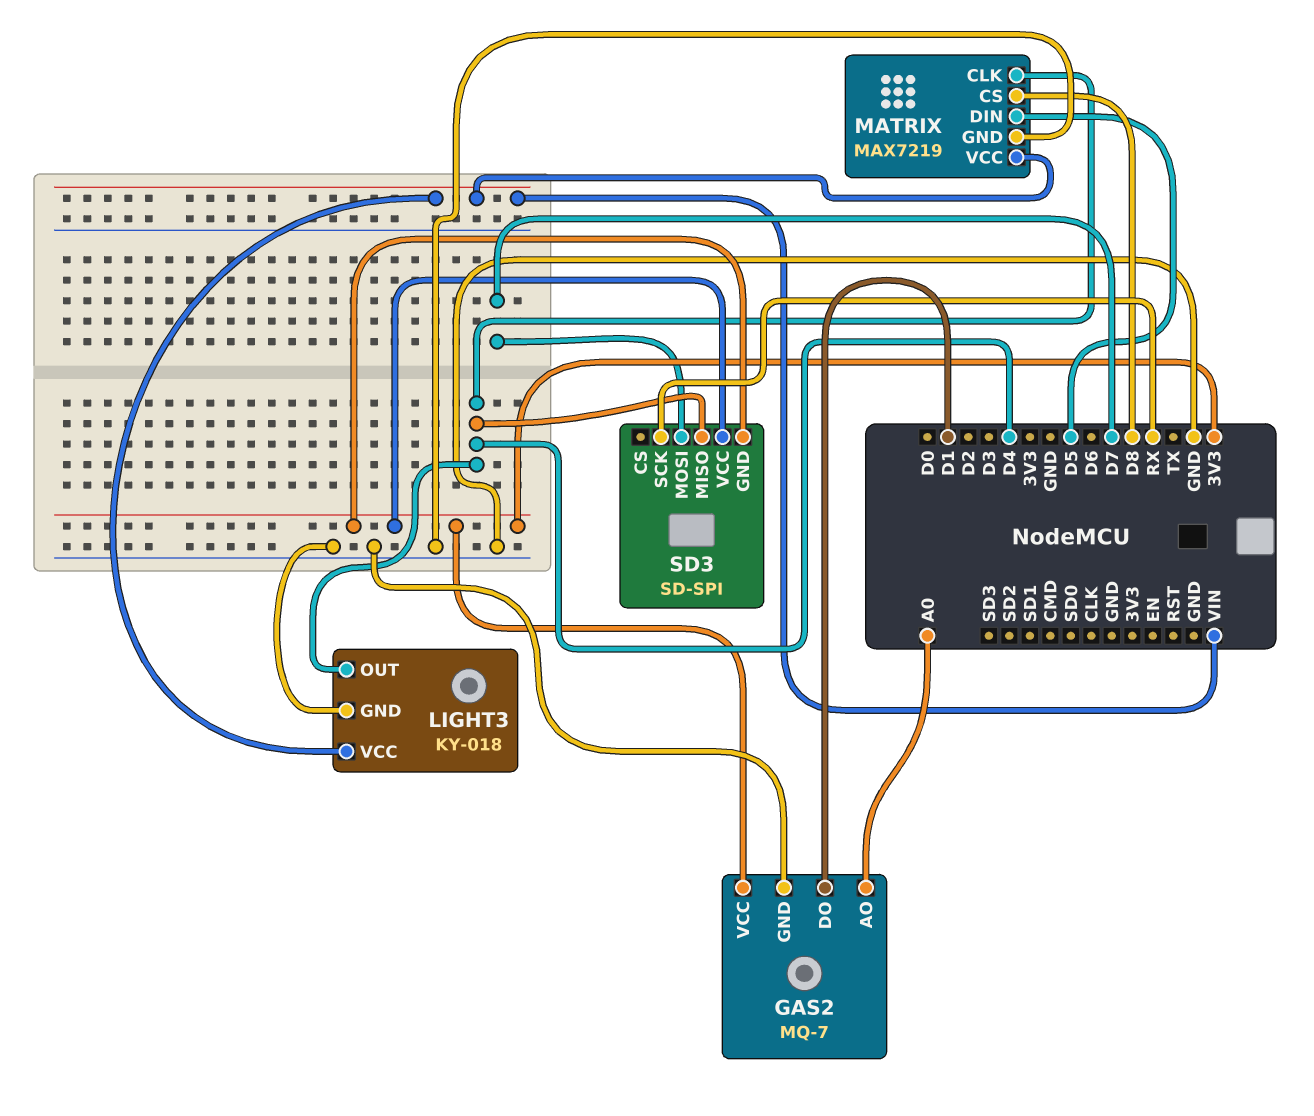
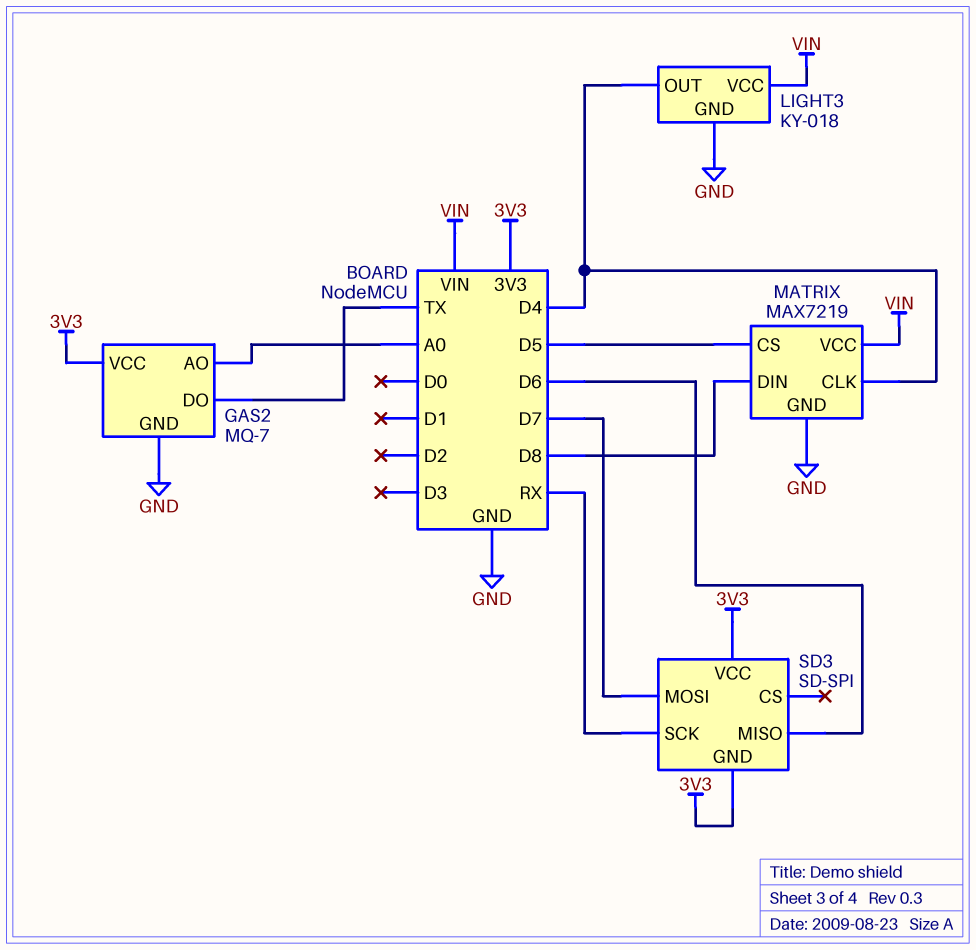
GAS2 pin DO: D1 -> TX
MATRIX pin CS: D8 -> D5
MATRIX pin DIN: D5 -> D8
SD3 pin MISO: D4 -> D6

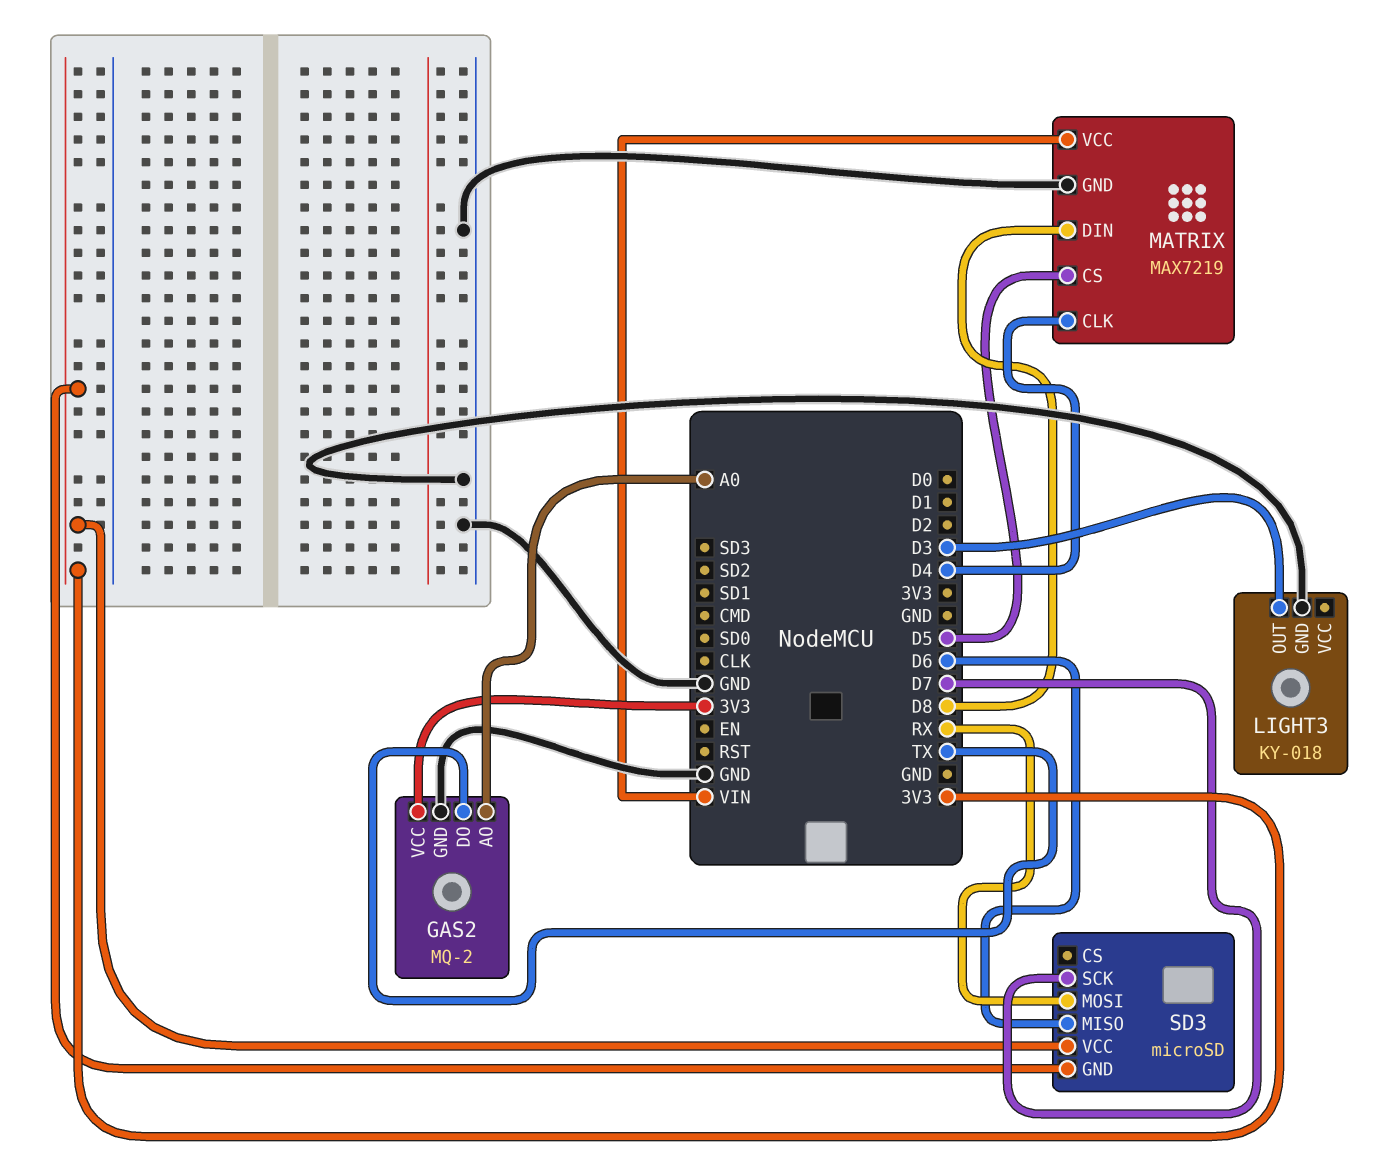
GAS2: MQ-7 -> MQ-2
LIGHT3 pin OUT: D4 -> D3
LIGHT3 pin VCC: VIN -> none
SD3: SD-SPI -> microSD
SD3 pin MOSI: D7 -> RX
SD3 pin SCK: RX -> D7

